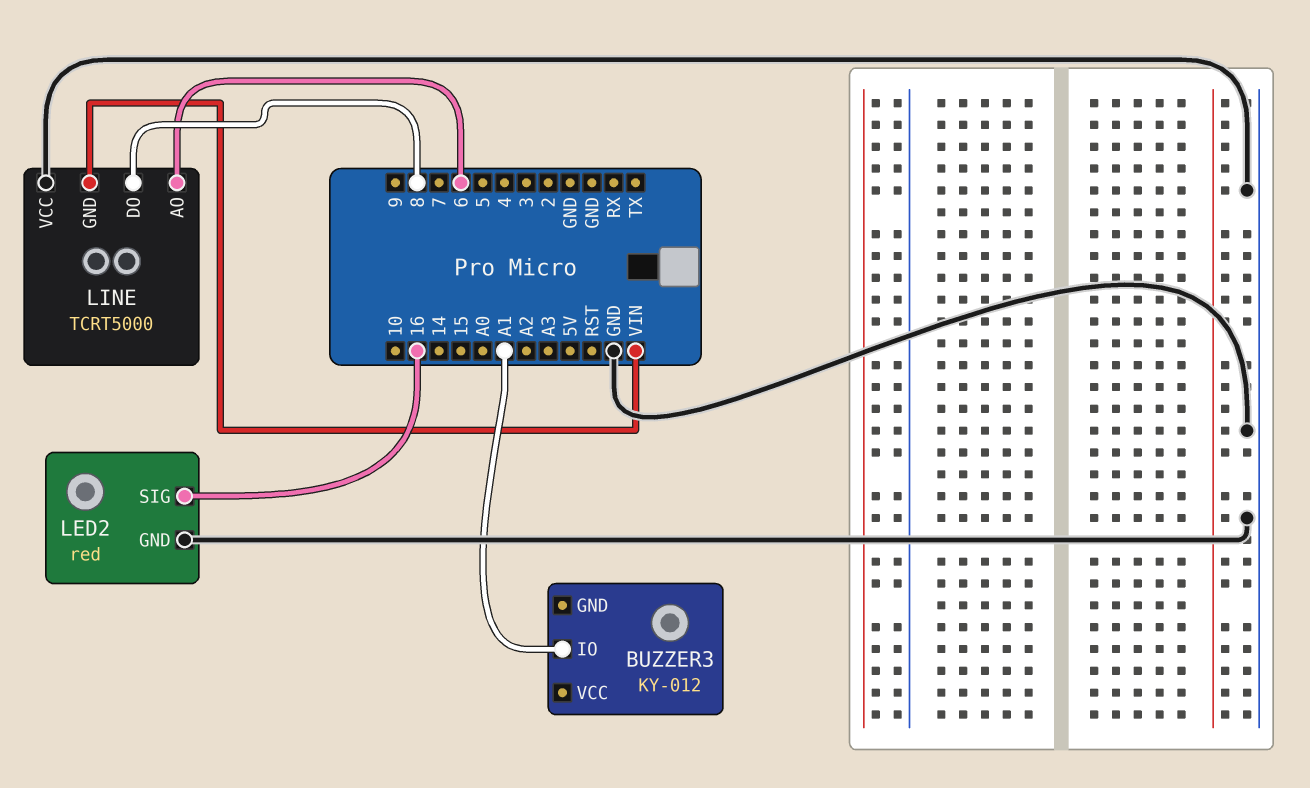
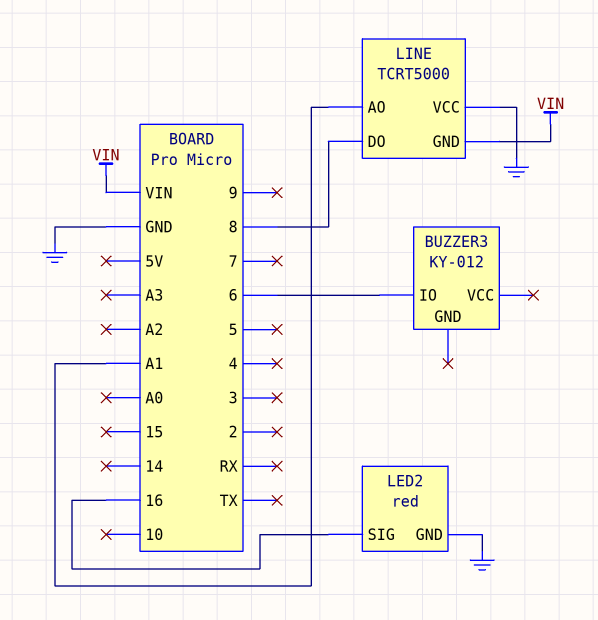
BUZZER3 pin IO: A1 -> 6
LINE pin AO: 6 -> A1

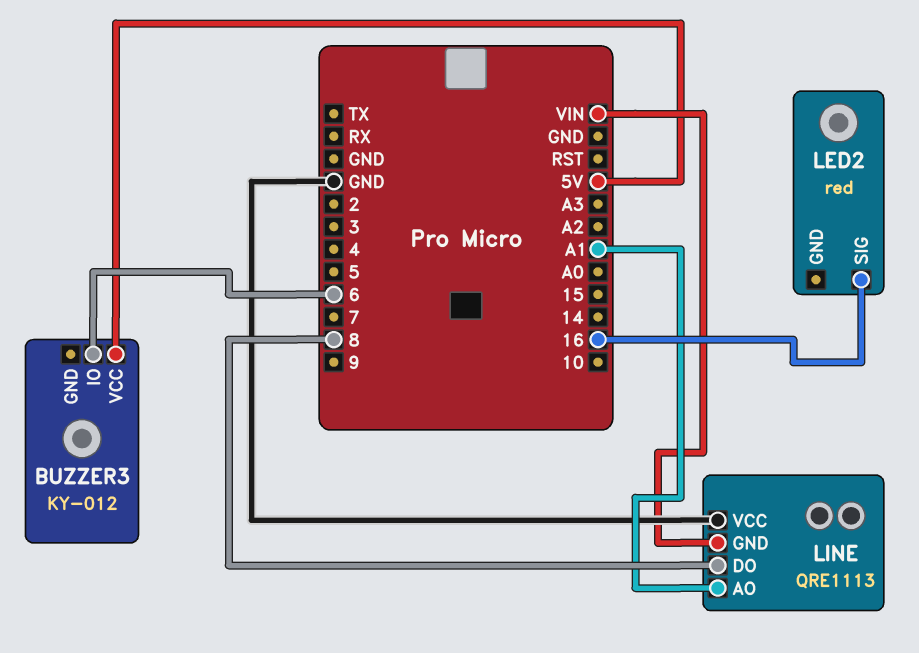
BUZZER3 pin VCC: none -> 5V
LED2 pin GND: GND -> none
LINE: TCRT5000 -> QRE1113

